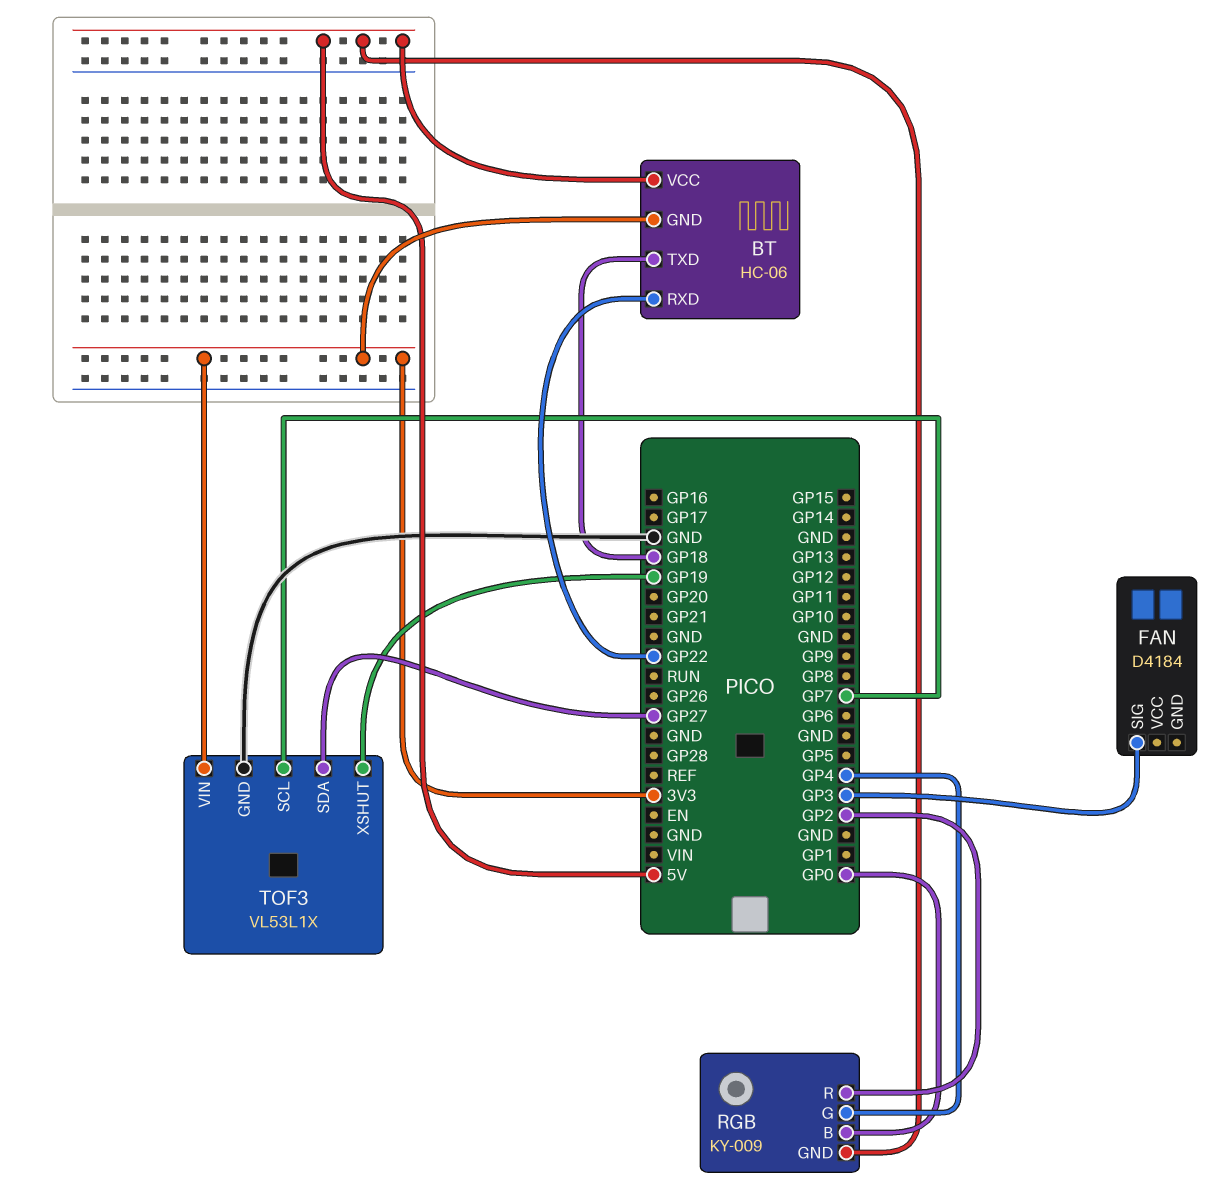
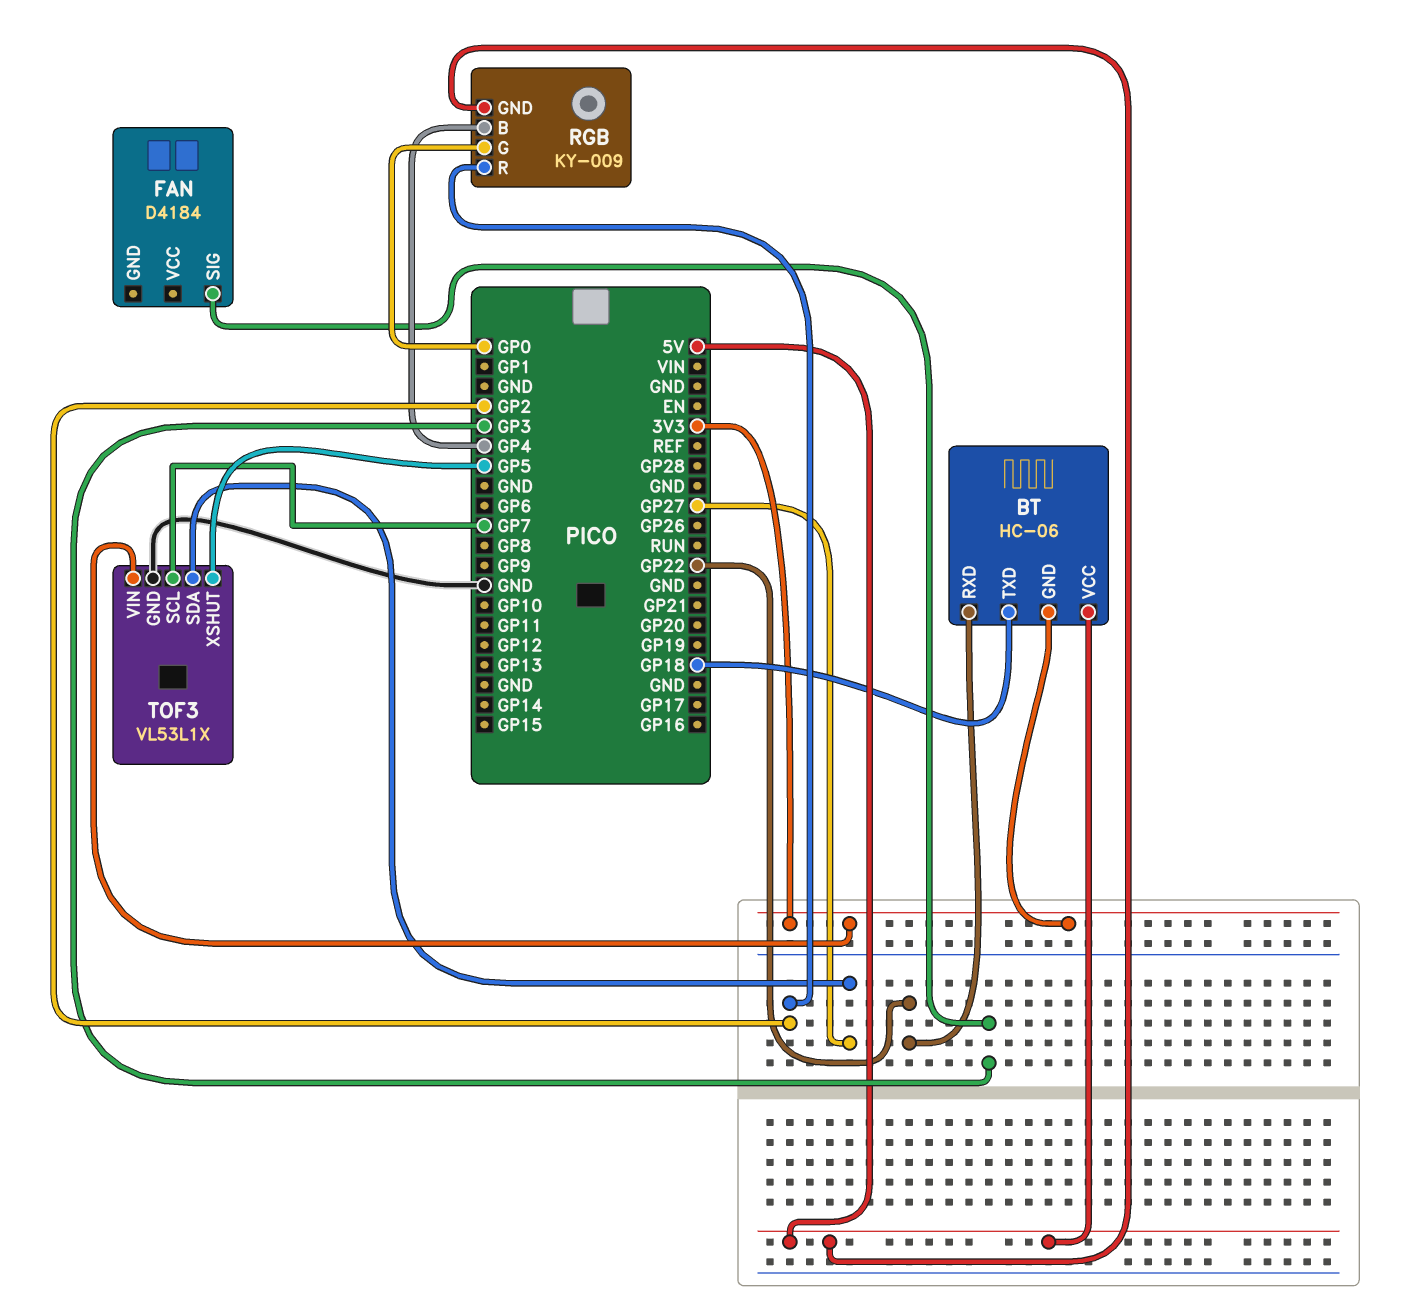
RGB pin B: GP0 -> GP4
RGB pin G: GP4 -> GP0
TOF3 pin XSHUT: GP19 -> GP5

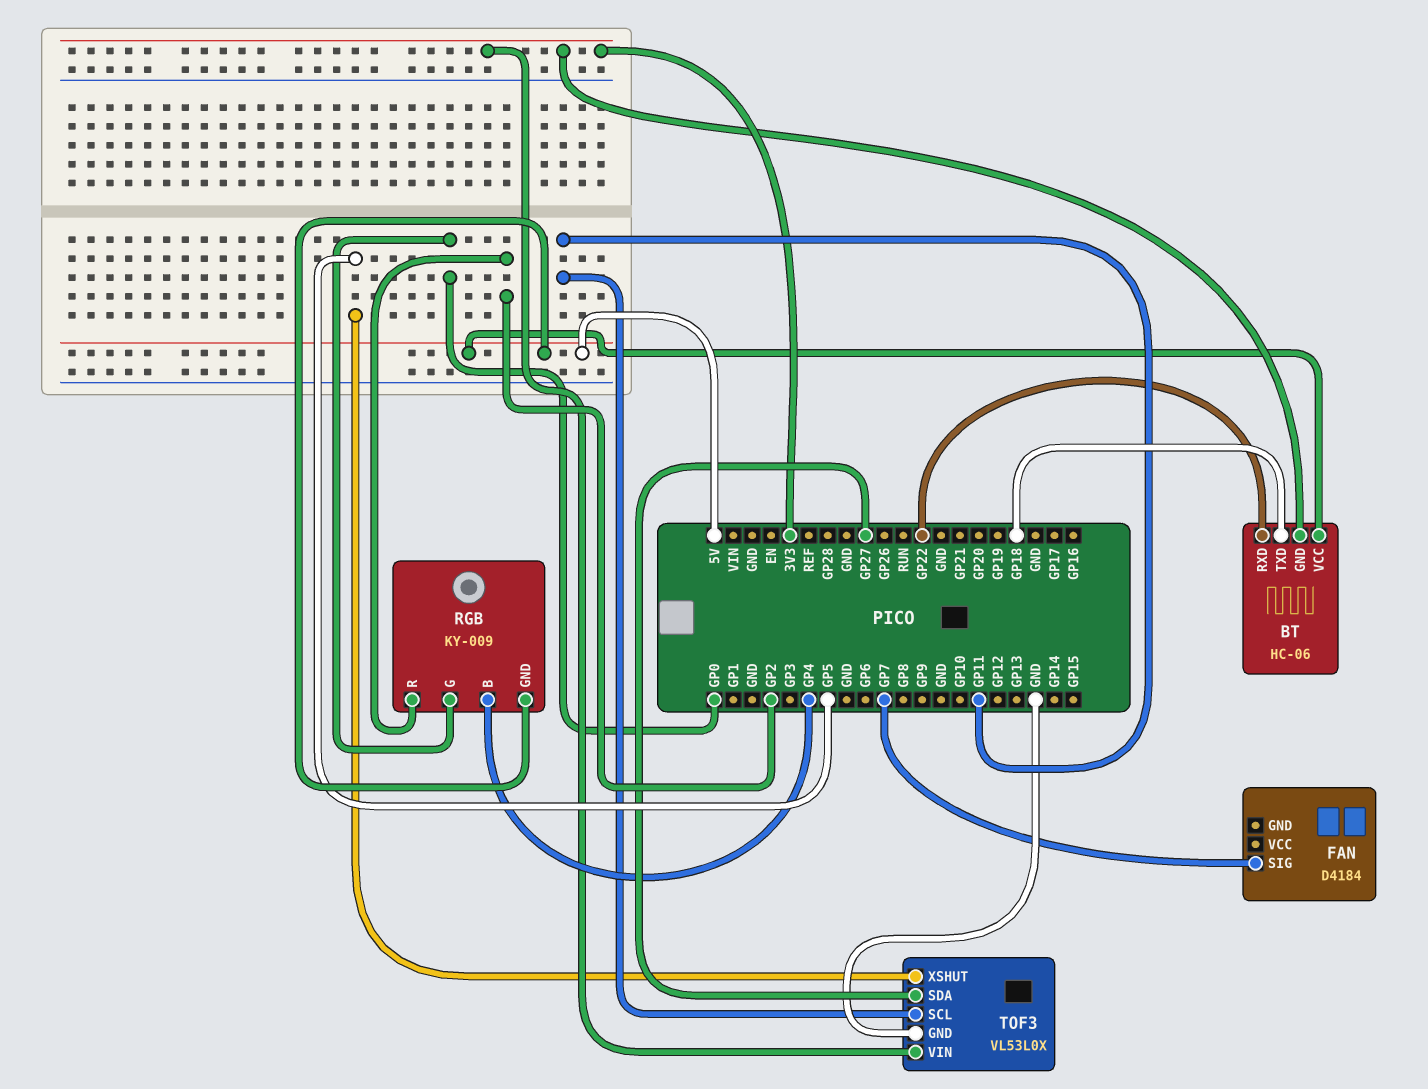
FAN pin SIG: GP3 -> GP7
TOF3: VL53L1X -> VL53L0X
TOF3 pin SCL: GP7 -> GP11

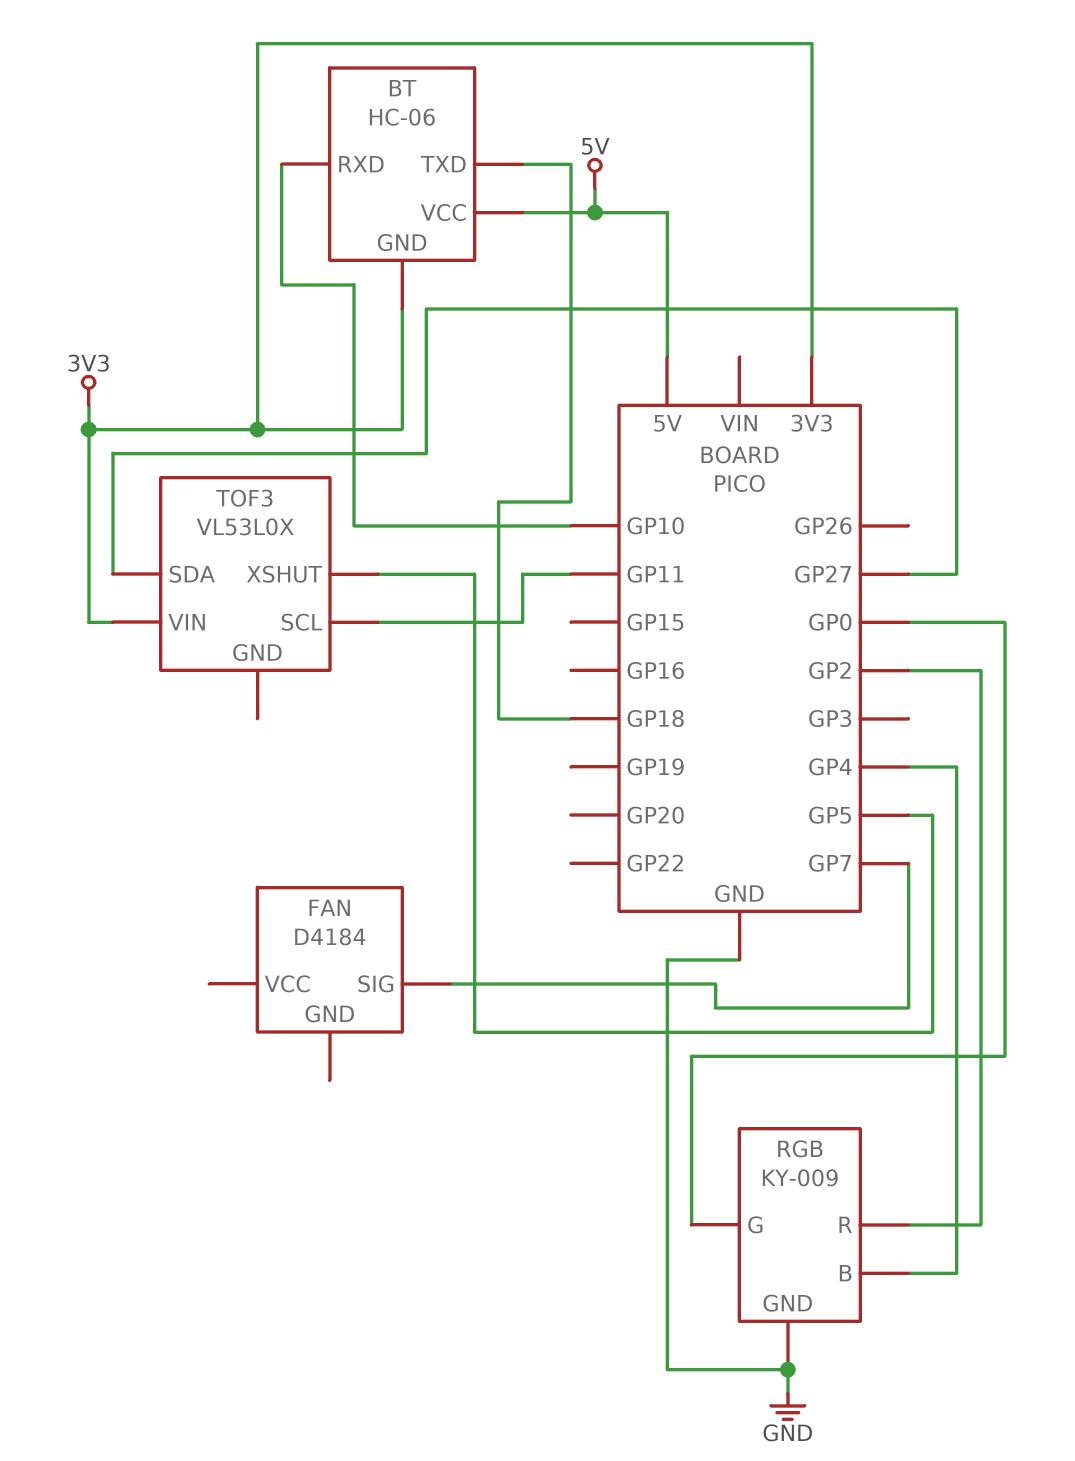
BT pin RXD: GP22 -> GP10
RGB pin GND: 5V -> GND
TOF3 pin GND: GND -> none

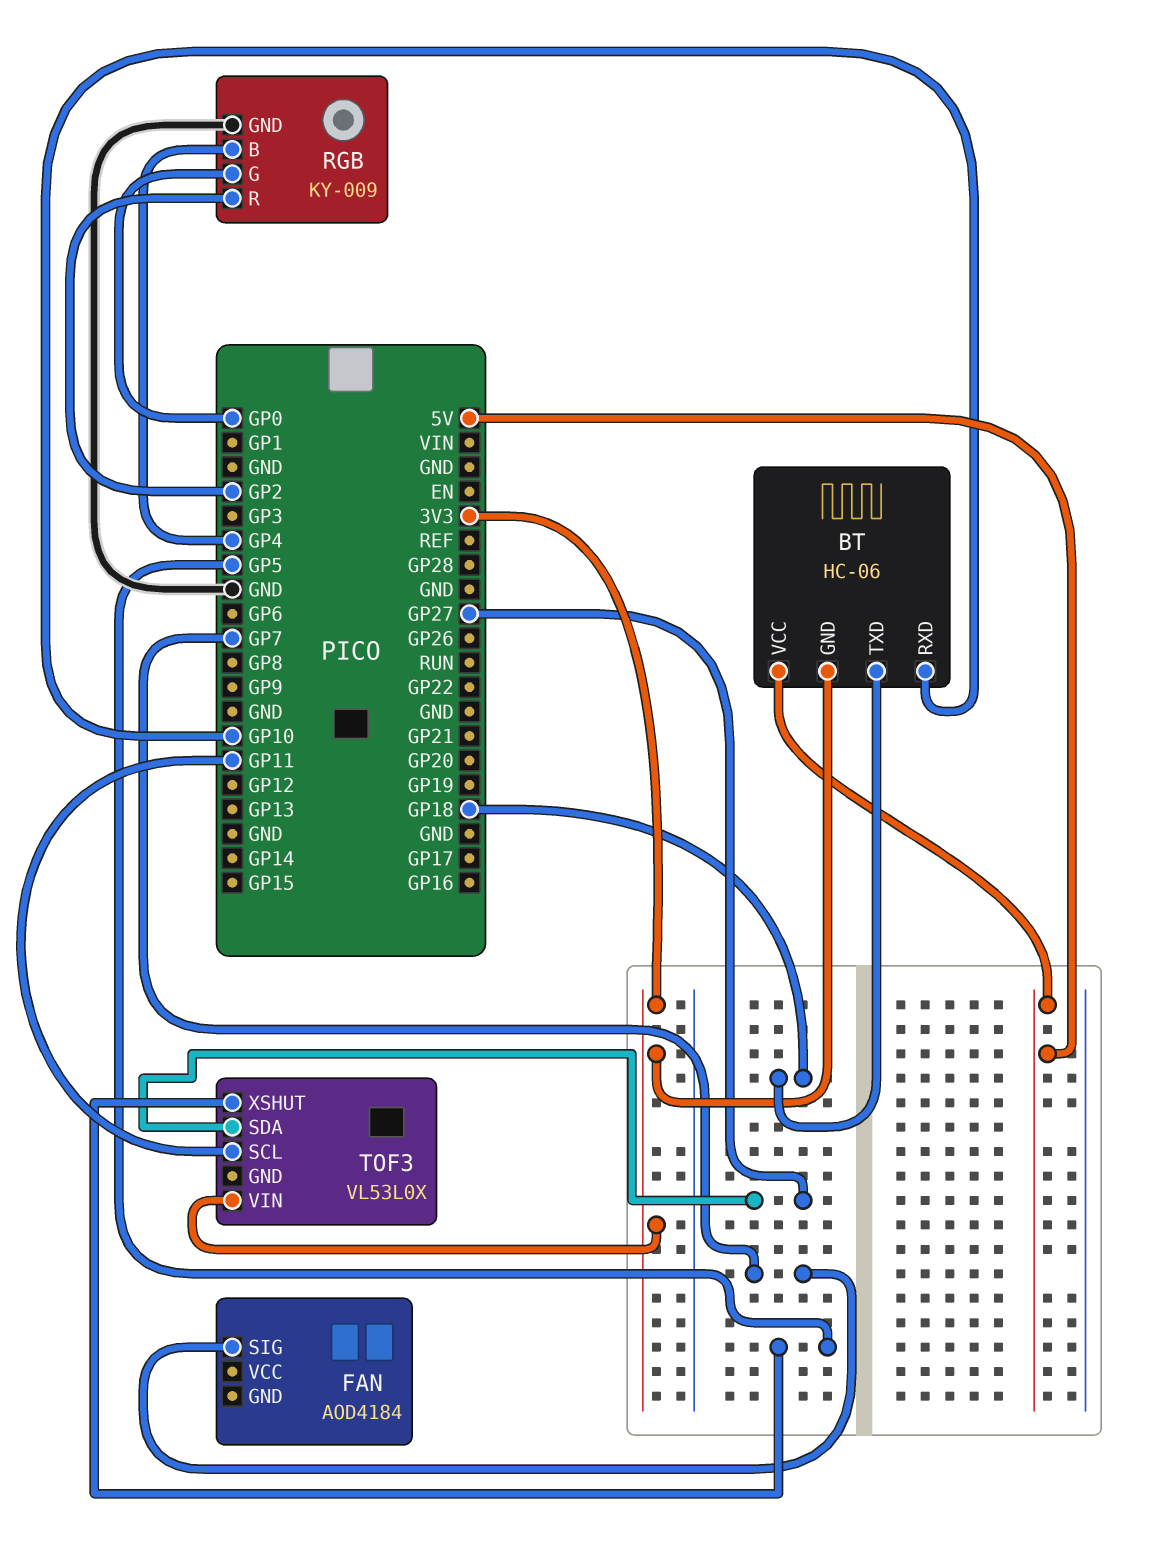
FAN: D4184 -> AOD4184

